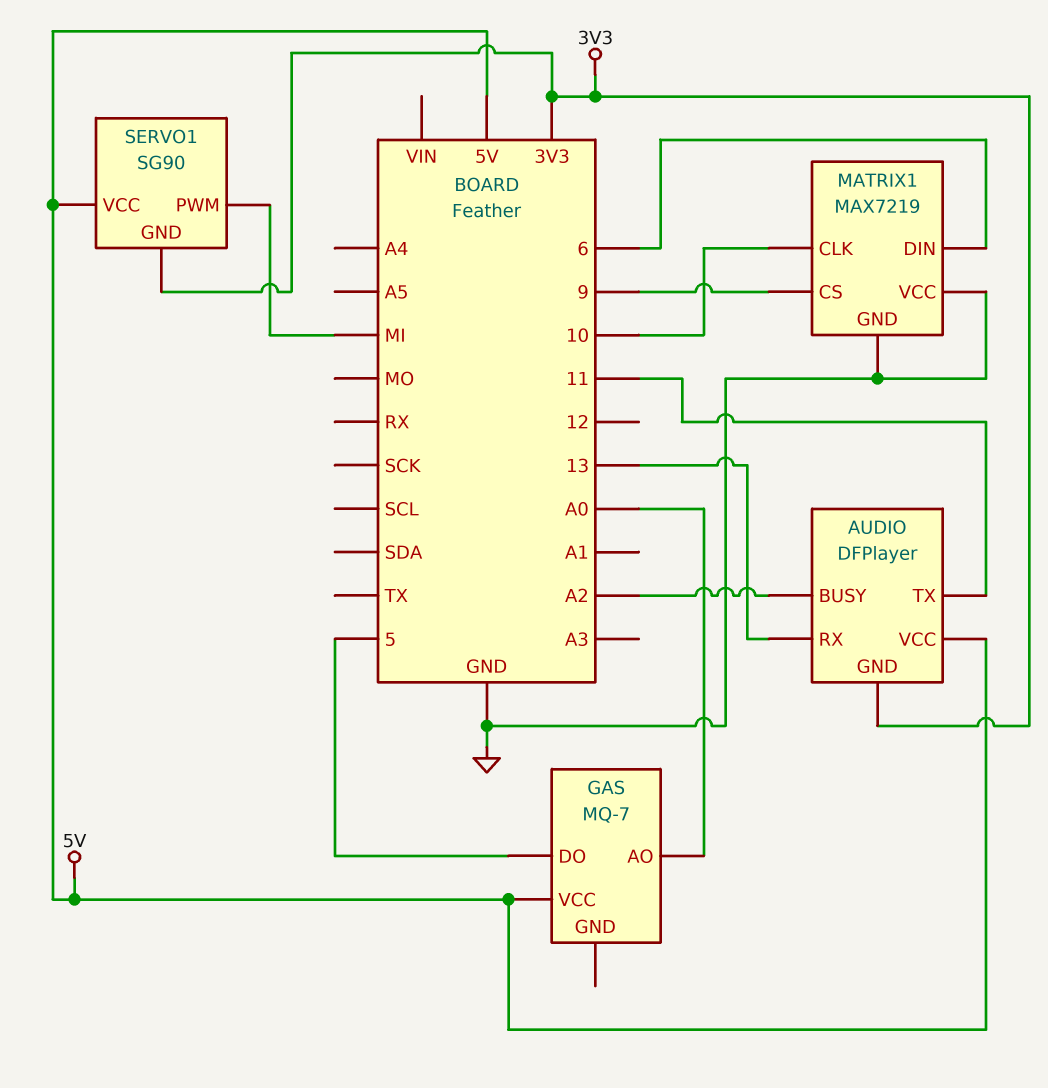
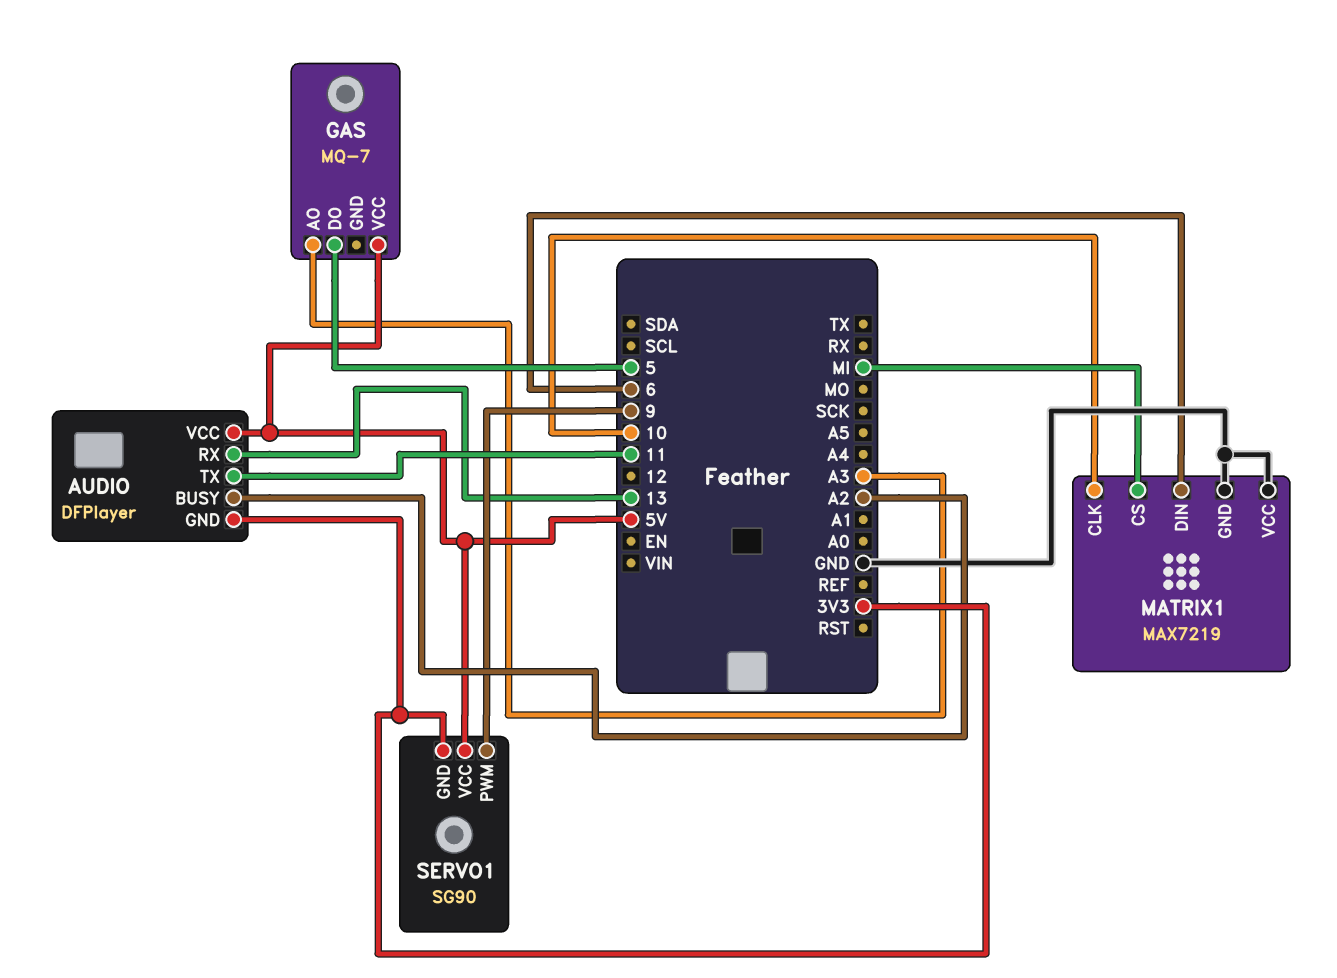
GAS pin AO: A0 -> A3
MATRIX1 pin CS: 9 -> MI
SERVO1 pin PWM: MI -> 9

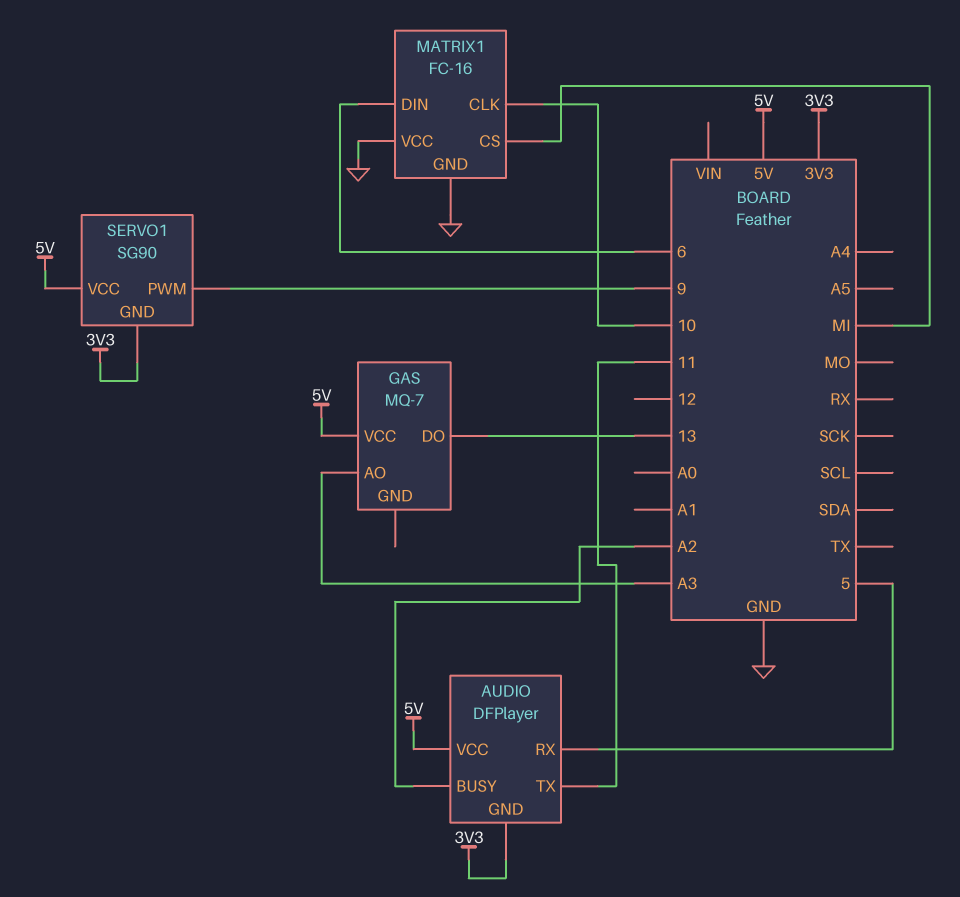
AUDIO pin RX: 13 -> 5
GAS pin DO: 5 -> 13
MATRIX1: MAX7219 -> FC-16

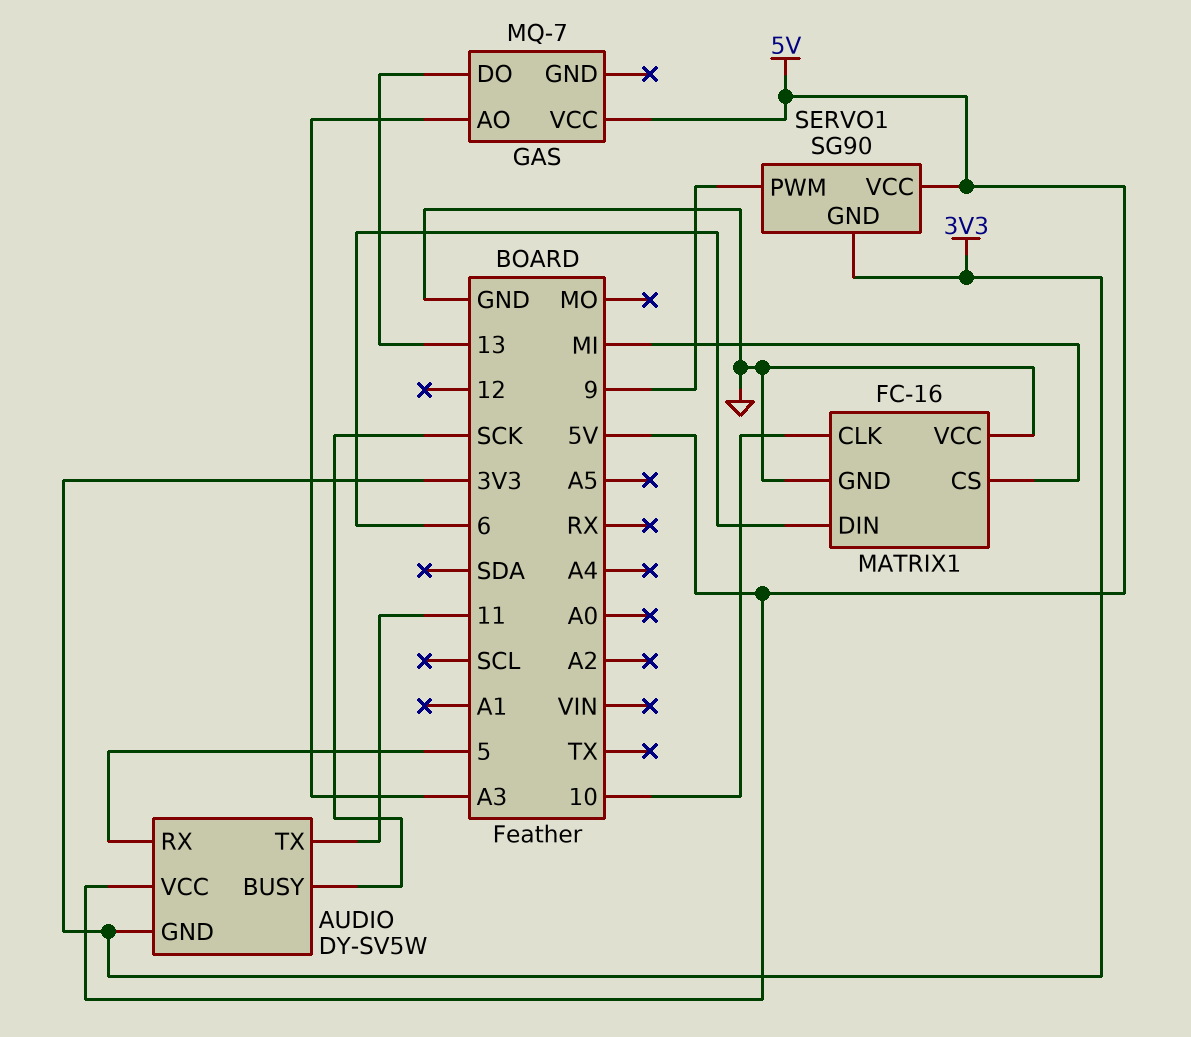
AUDIO: DFPlayer -> DY-SV5W
AUDIO pin BUSY: A2 -> SCK

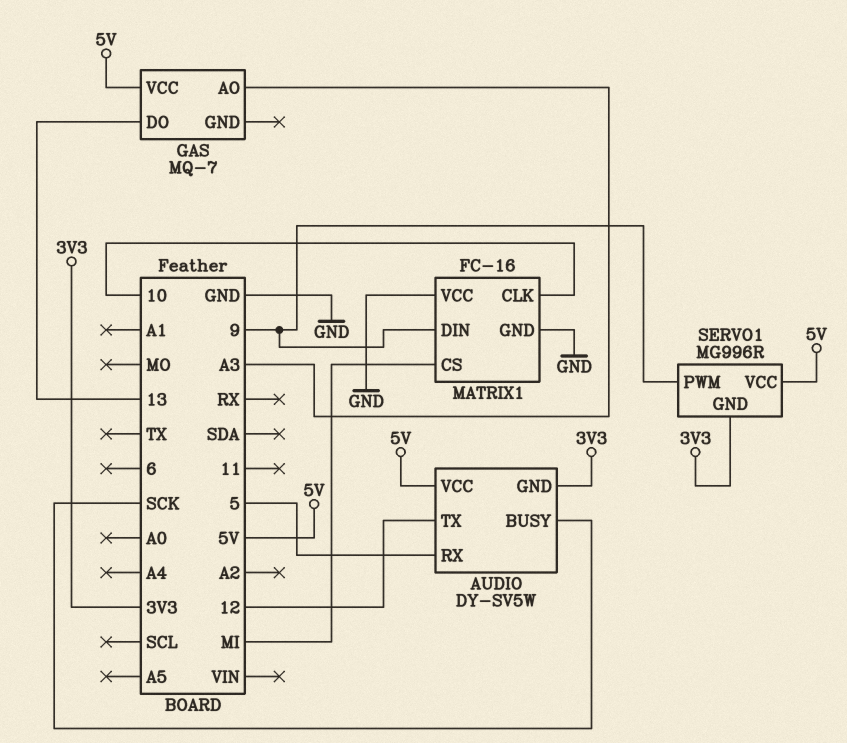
AUDIO pin TX: 11 -> 12
MATRIX1 pin DIN: 6 -> 9
SERVO1: SG90 -> MG996R

